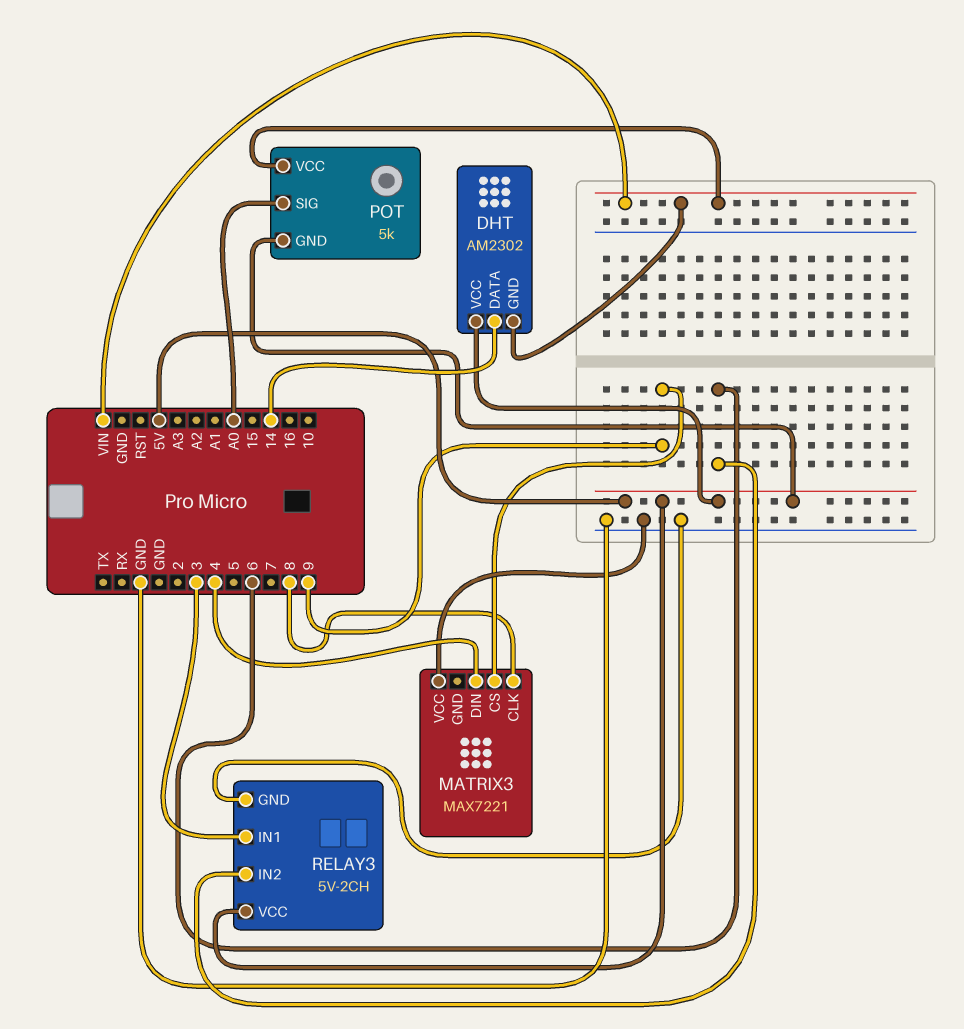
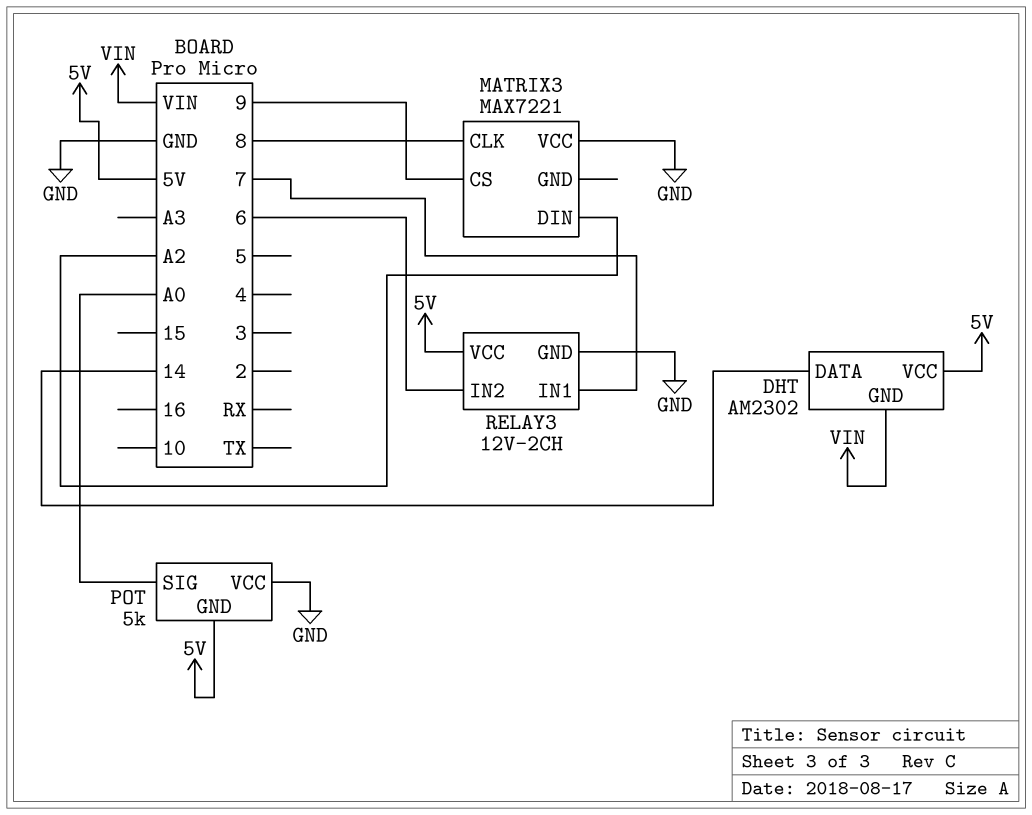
MATRIX3 pin DIN: 4 -> A2
POT pin VCC: VIN -> GND
RELAY3: 5V-2CH -> 12V-2CH
RELAY3 pin IN1: 3 -> 7

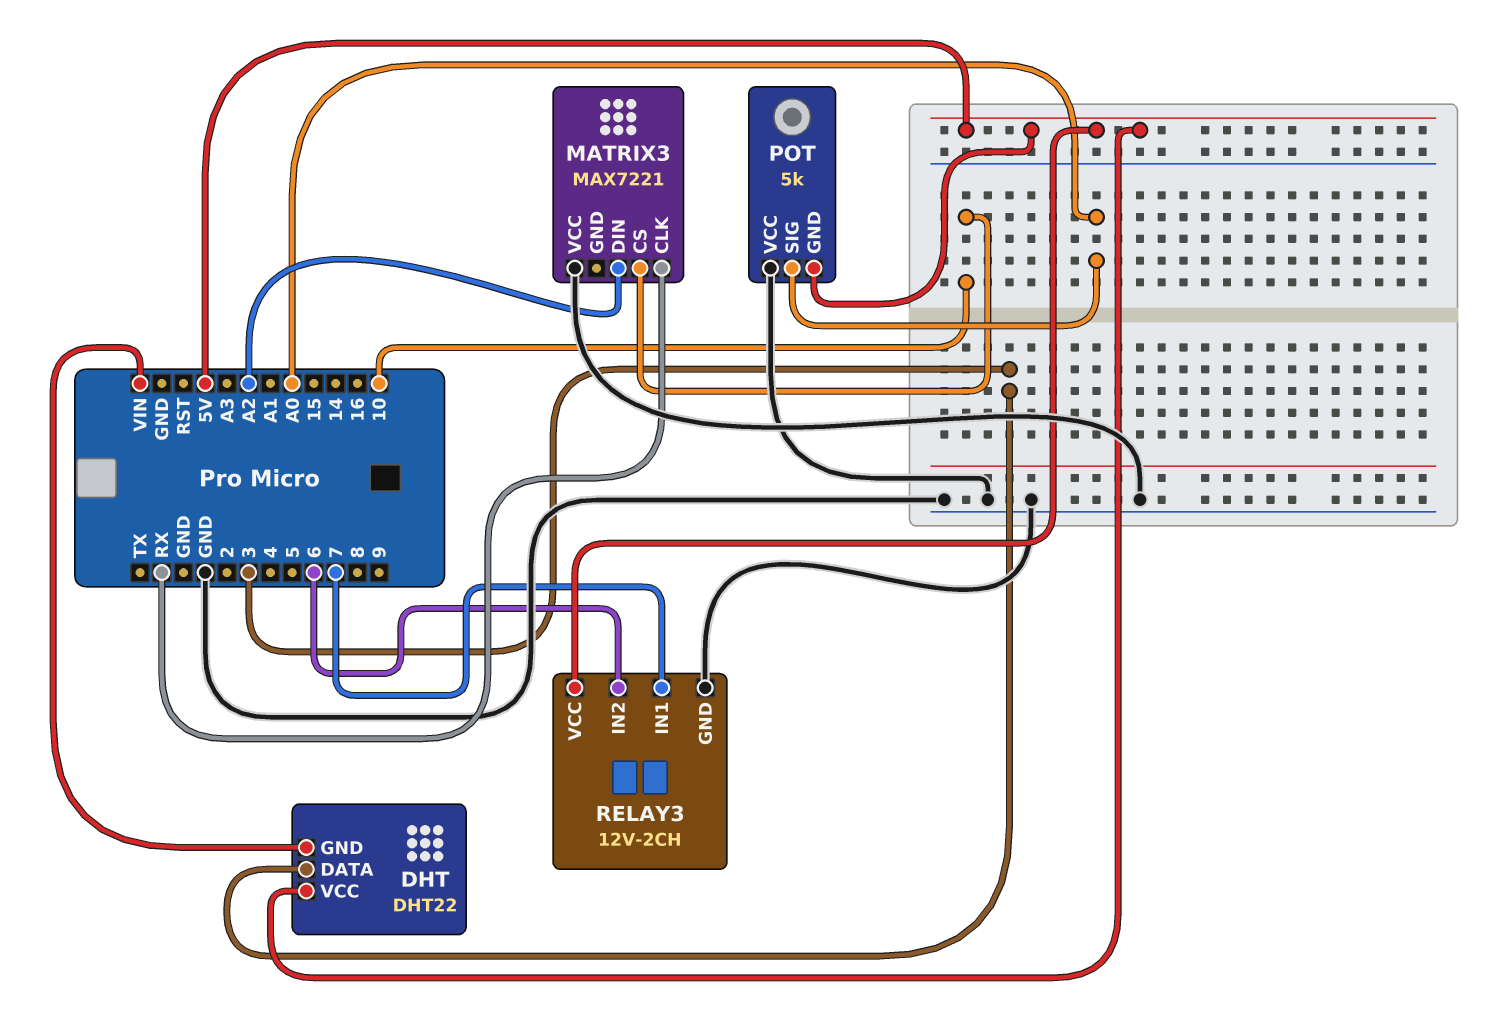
DHT: AM2302 -> DHT22
DHT pin DATA: 14 -> 3
MATRIX3 pin CLK: 8 -> RX
MATRIX3 pin CS: 9 -> 10

